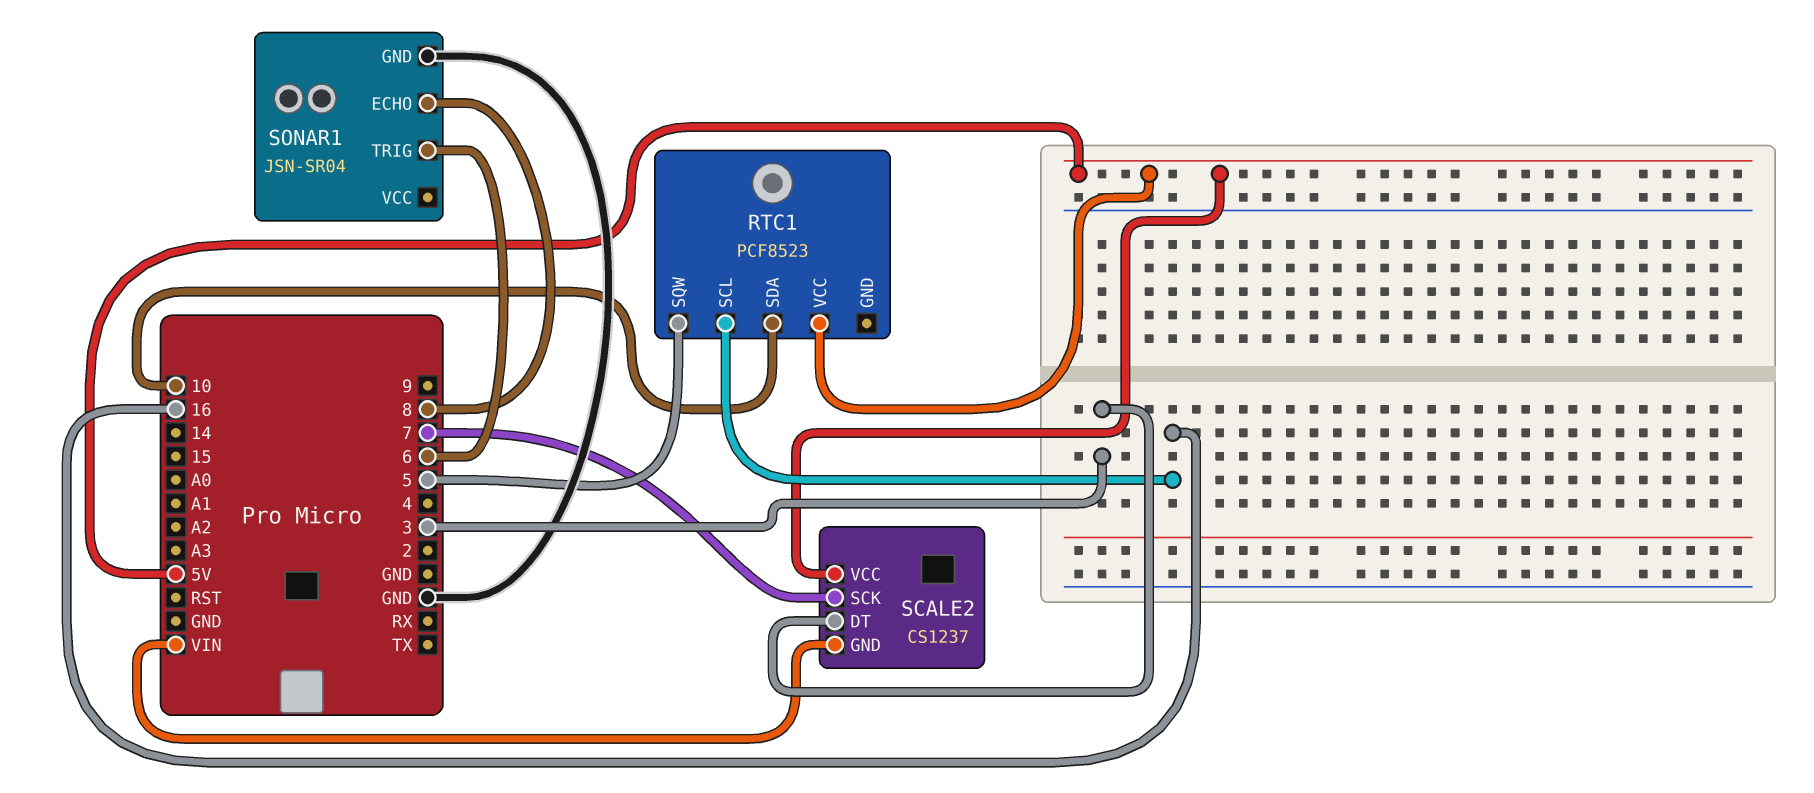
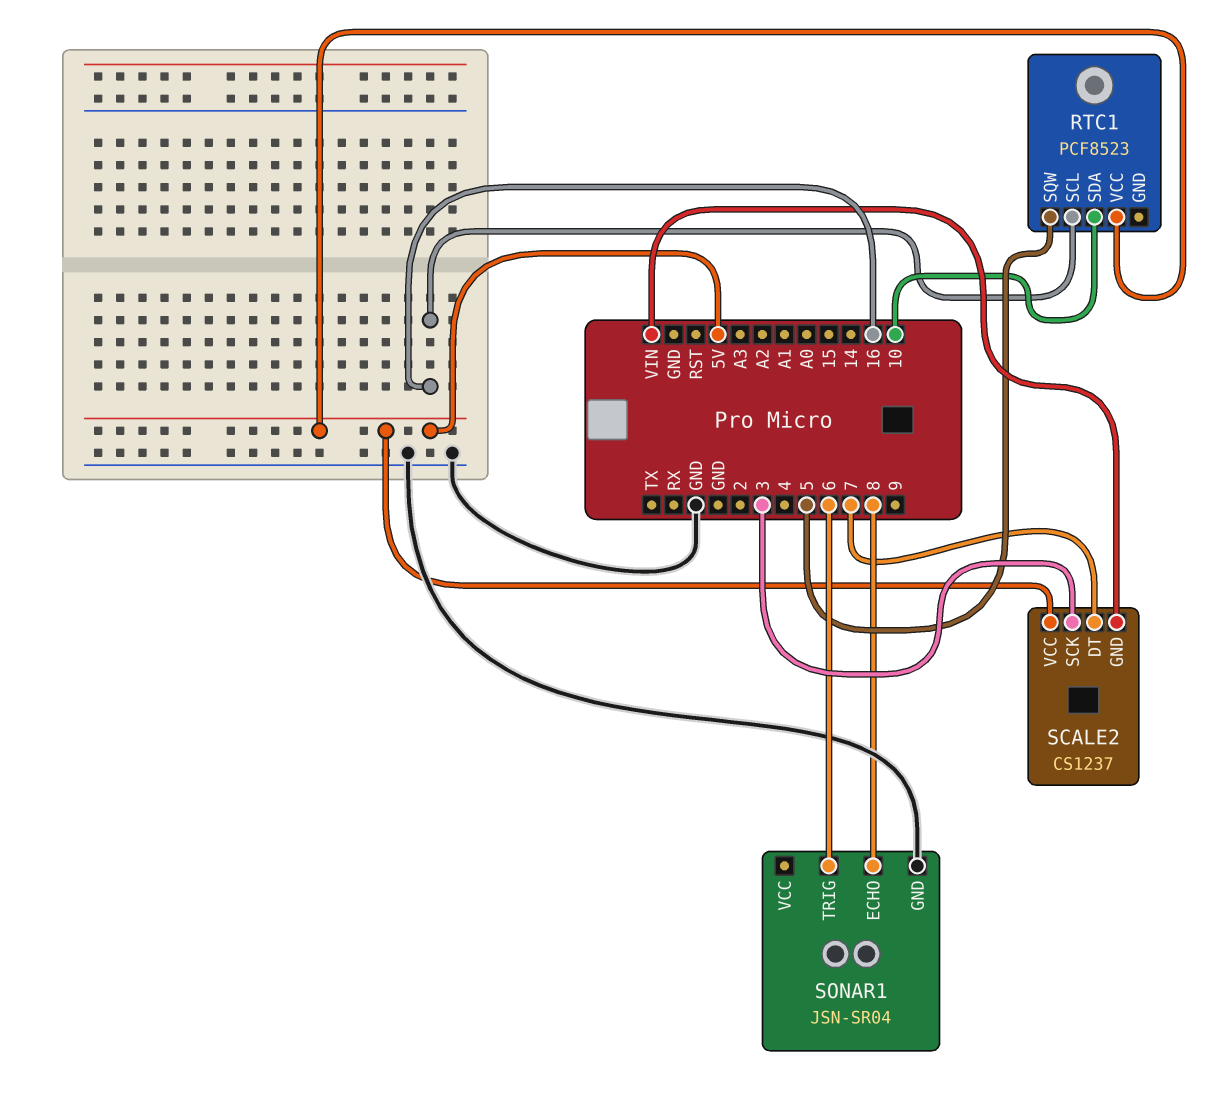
SCALE2 pin DT: 3 -> 7
SCALE2 pin SCK: 7 -> 3

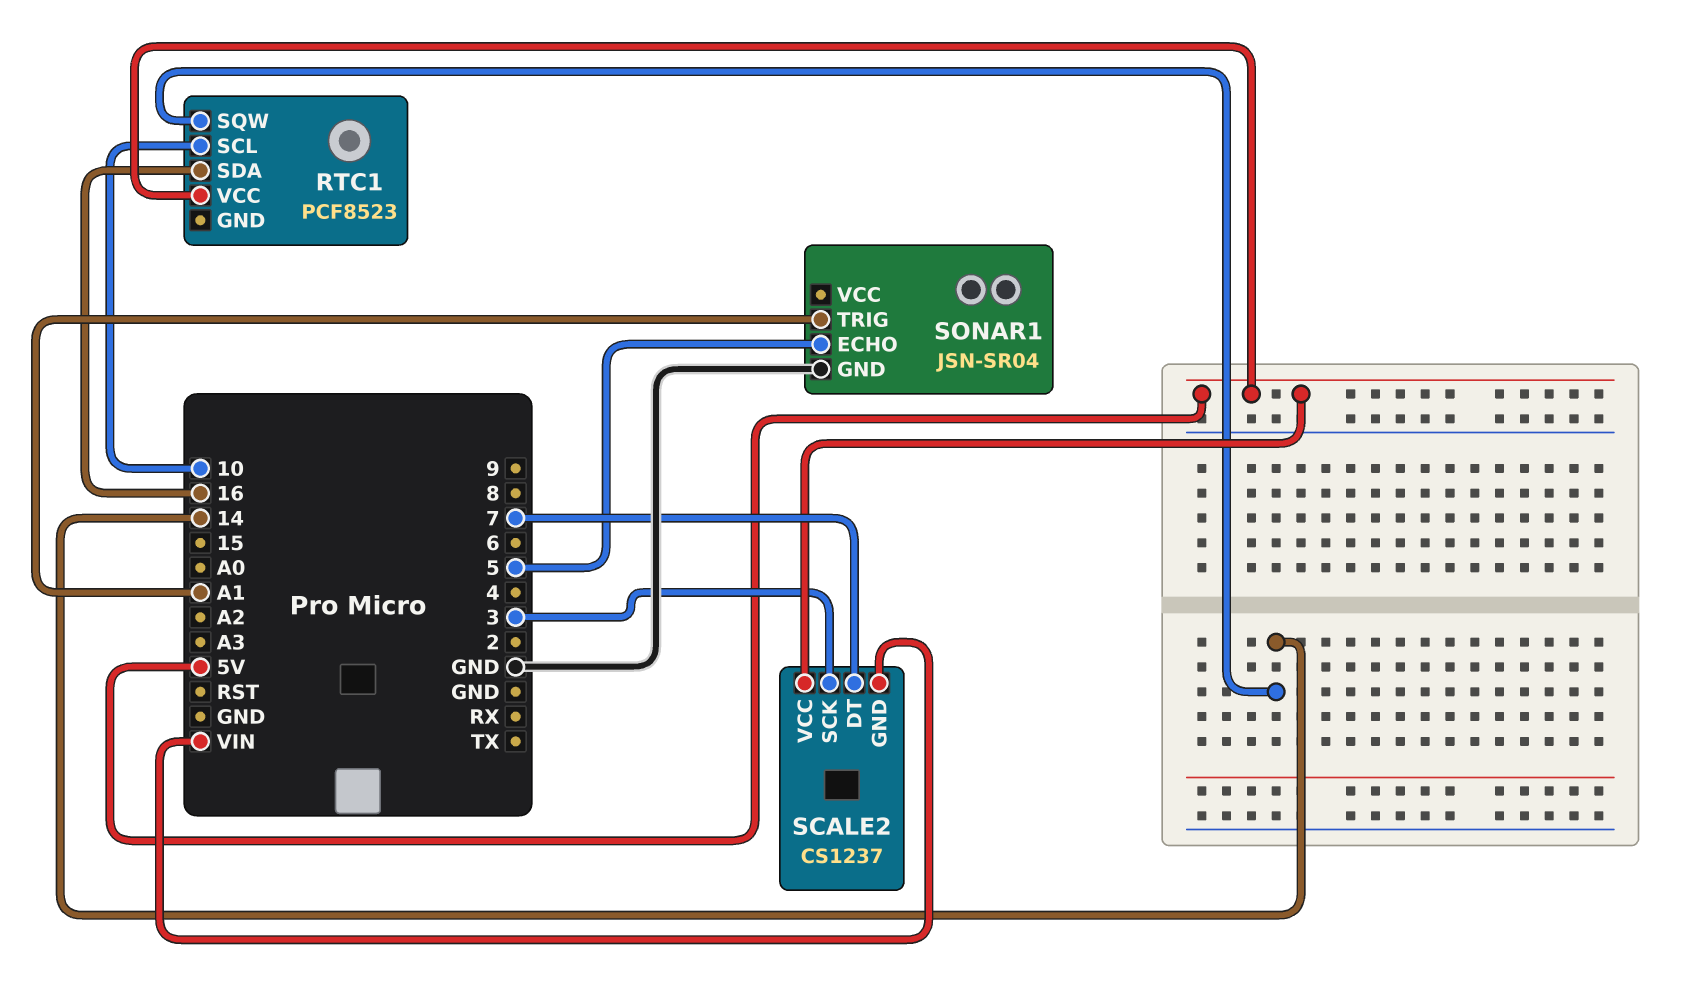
RTC1 pin SCL: 16 -> 10
RTC1 pin SDA: 10 -> 16
RTC1 pin SQW: 5 -> 14
SONAR1 pin ECHO: 8 -> 5
SONAR1 pin TRIG: 6 -> A1

